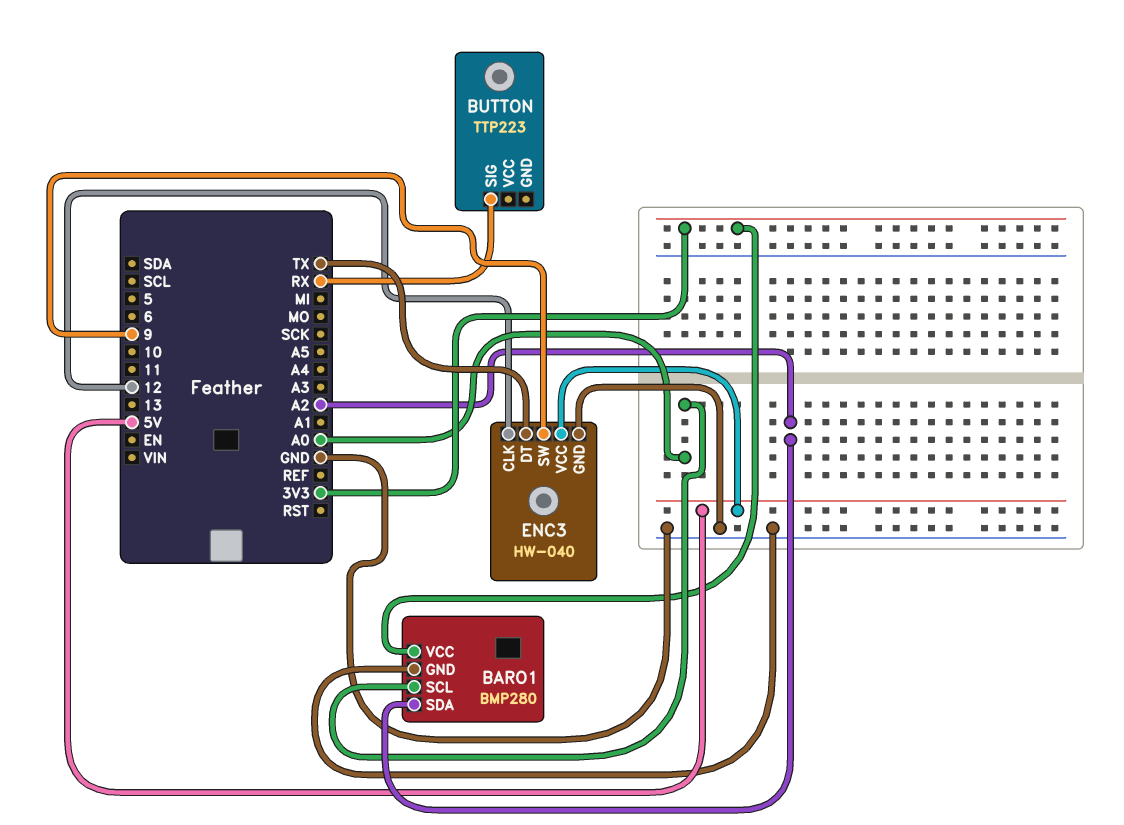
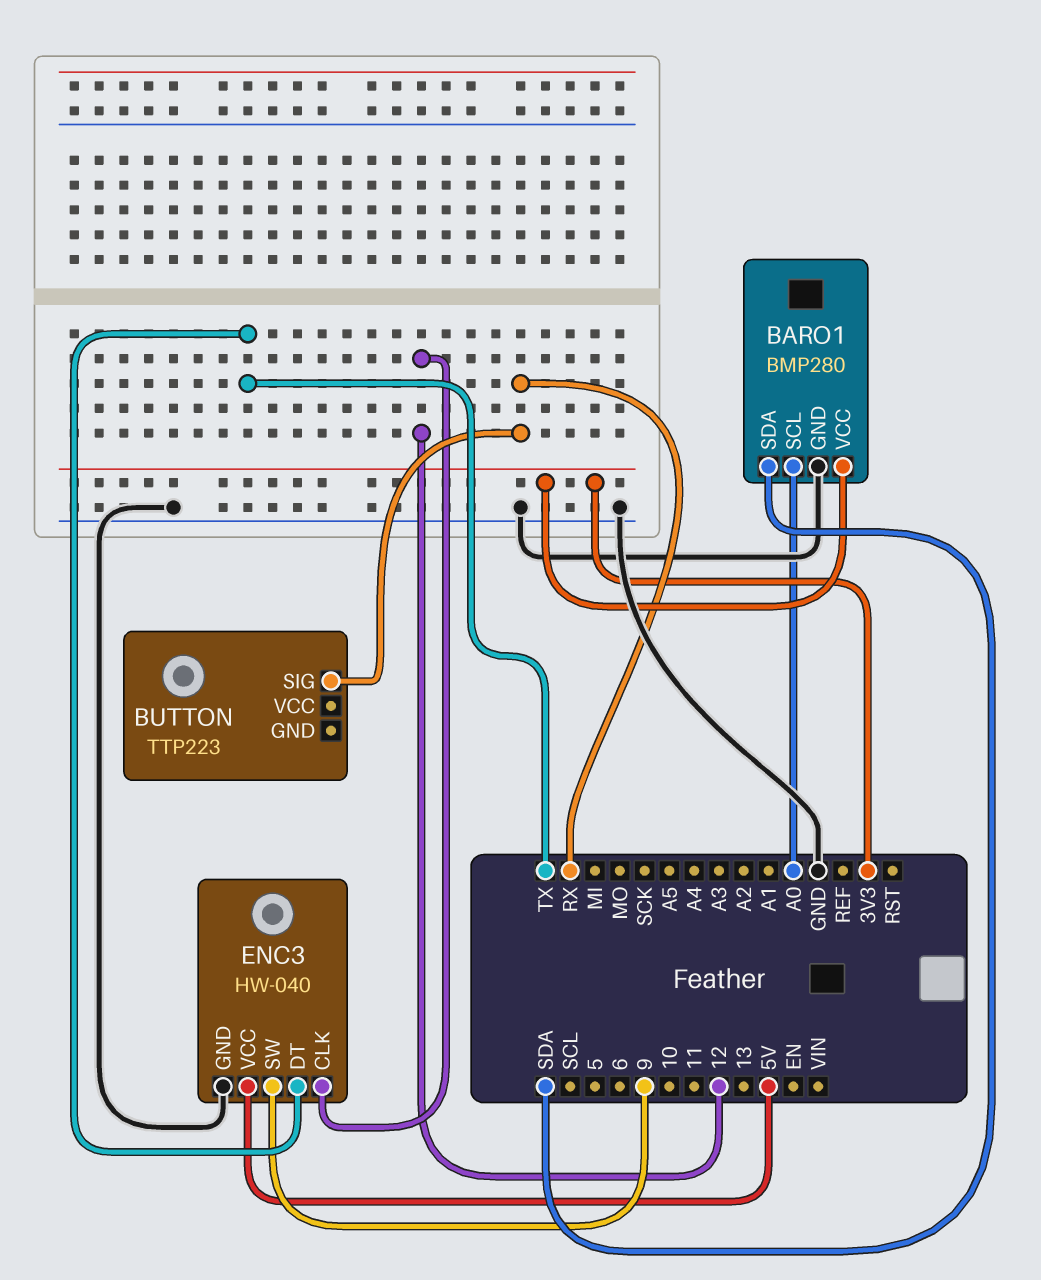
BARO1 pin SDA: A2 -> SDA

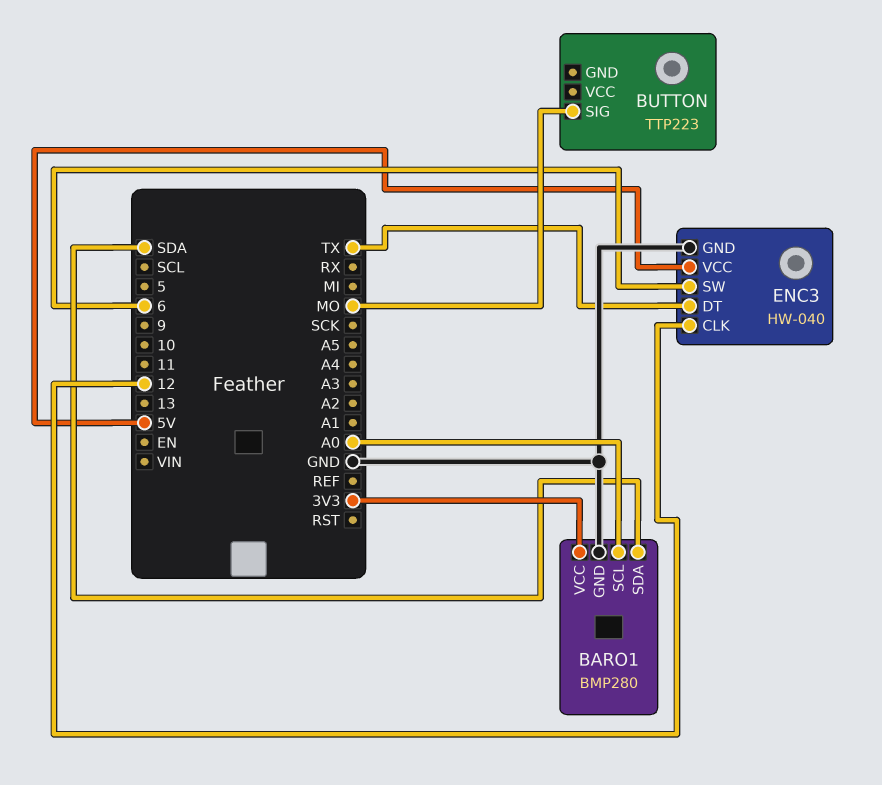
BUTTON pin SIG: RX -> MO
ENC3 pin SW: 9 -> 6

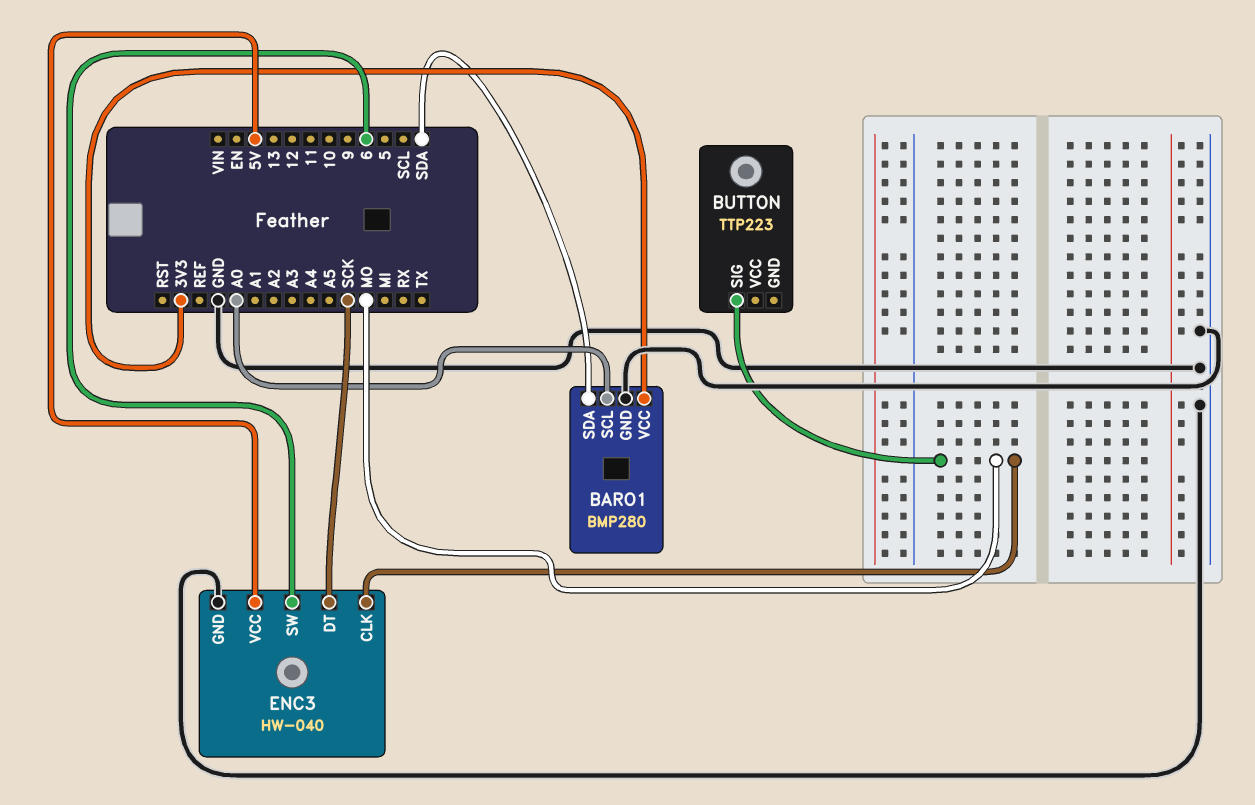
ENC3 pin CLK: 12 -> MO
ENC3 pin DT: TX -> SCK

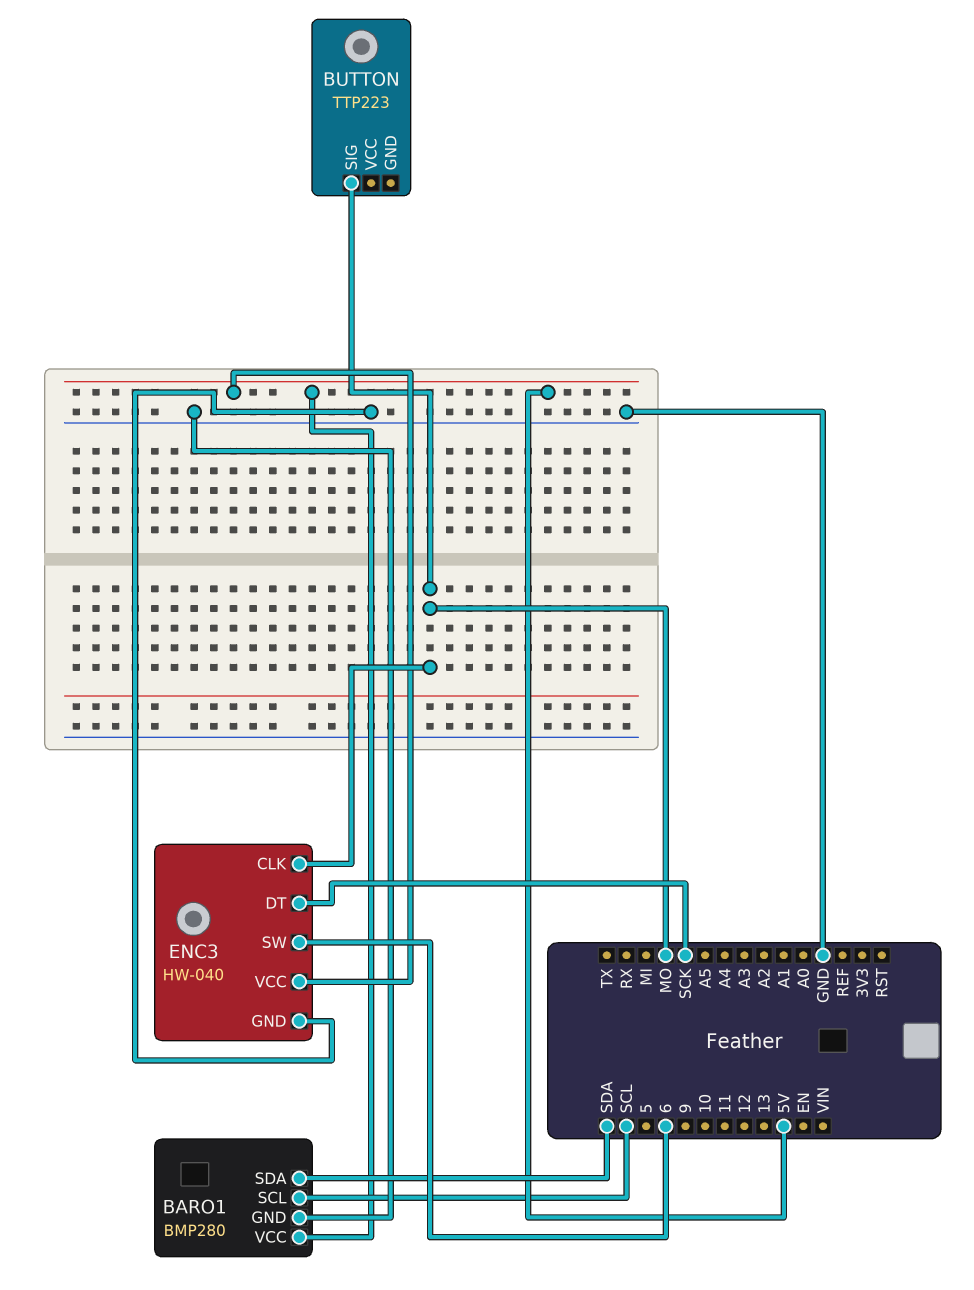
BARO1 pin SCL: A0 -> SCL
BARO1 pin VCC: 3V3 -> 5V

